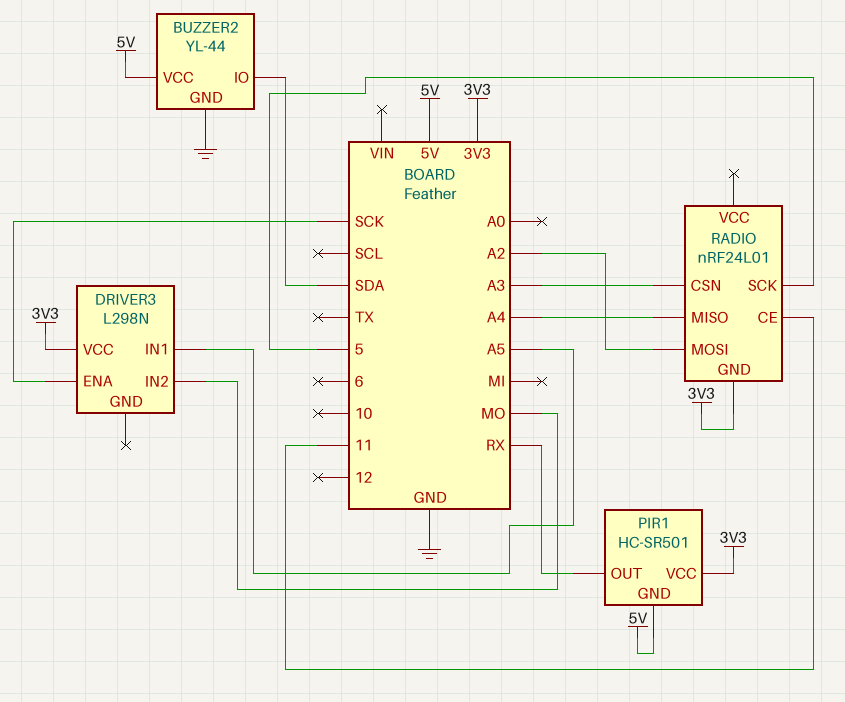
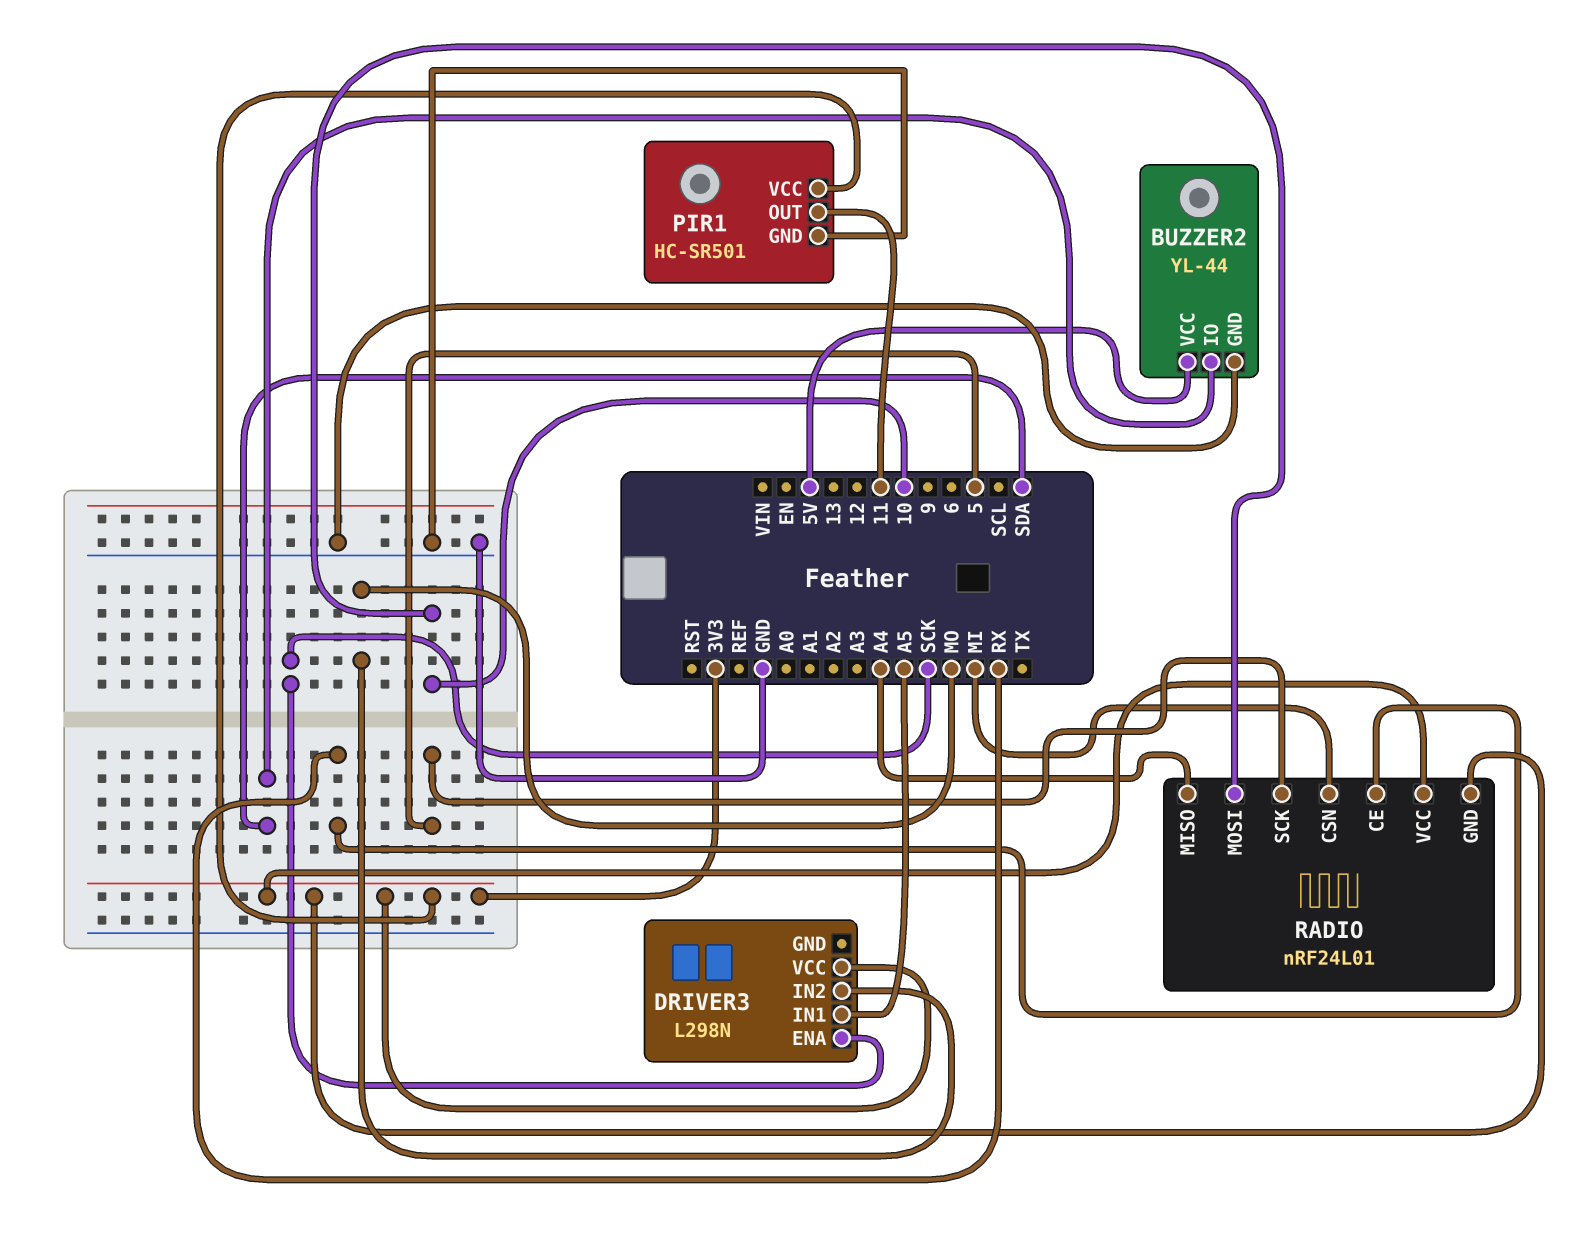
PIR1 pin GND: 5V -> GND
PIR1 pin OUT: RX -> 11
RADIO pin CE: 11 -> RX
RADIO pin CSN: A3 -> MI
RADIO pin MOSI: A2 -> 10
RADIO pin VCC: none -> 3V3

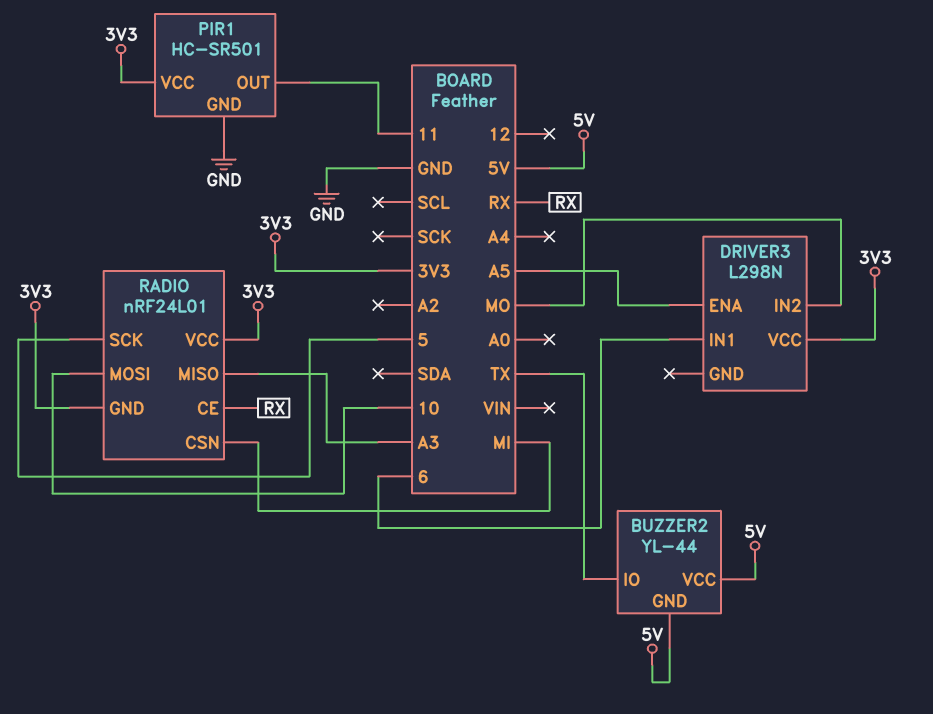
BUZZER2 pin GND: GND -> 5V
BUZZER2 pin IO: SDA -> TX
DRIVER3 pin ENA: SCK -> A5
DRIVER3 pin IN1: A5 -> 6
RADIO pin MISO: A4 -> A3

